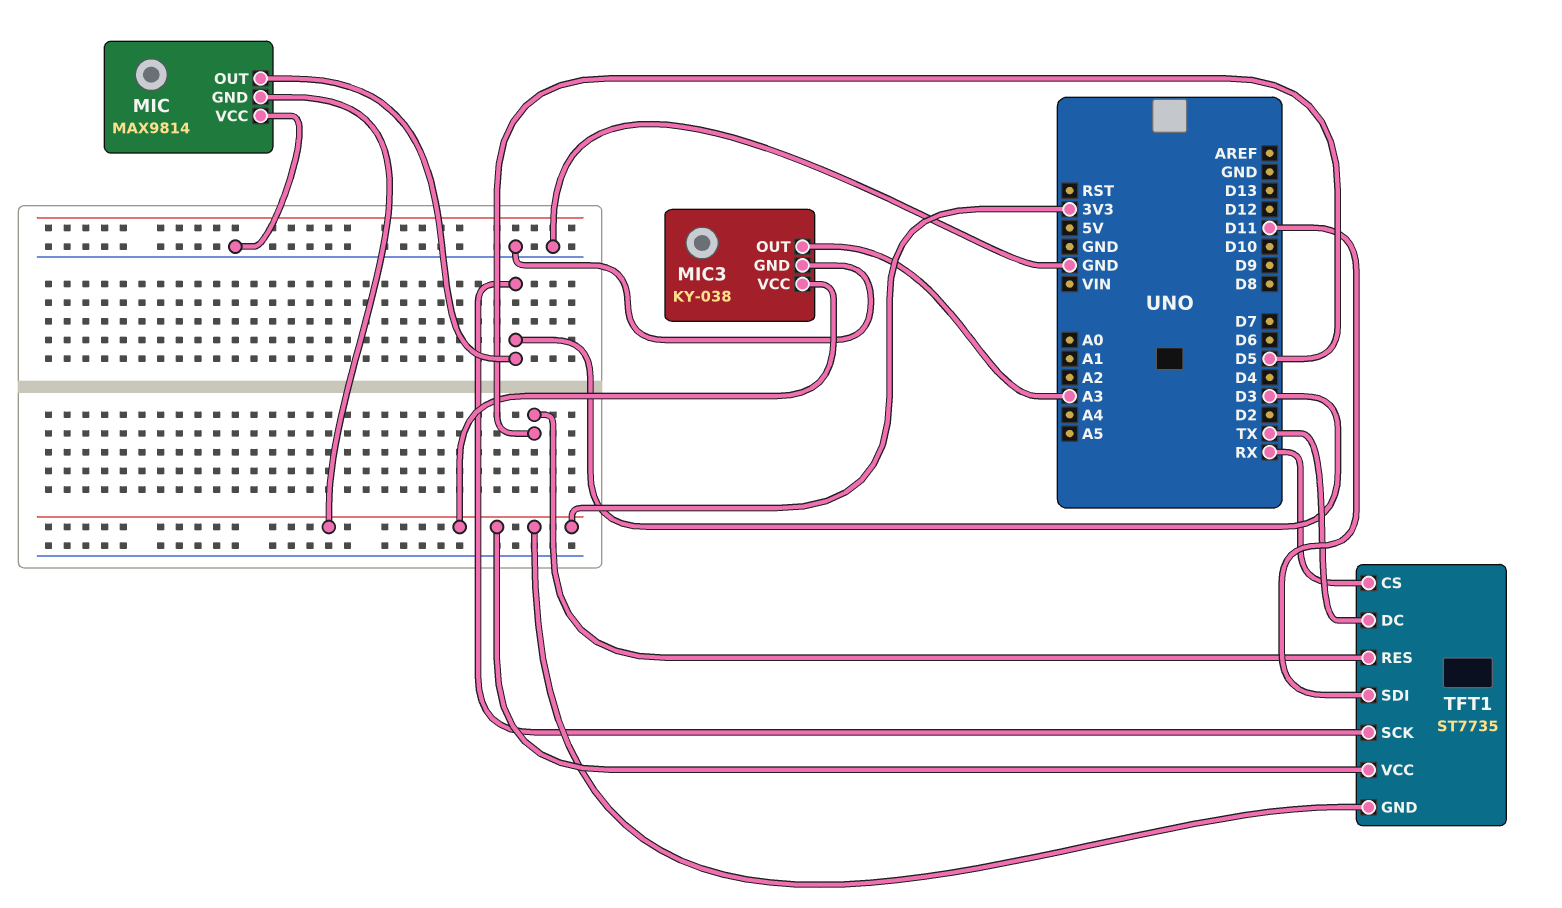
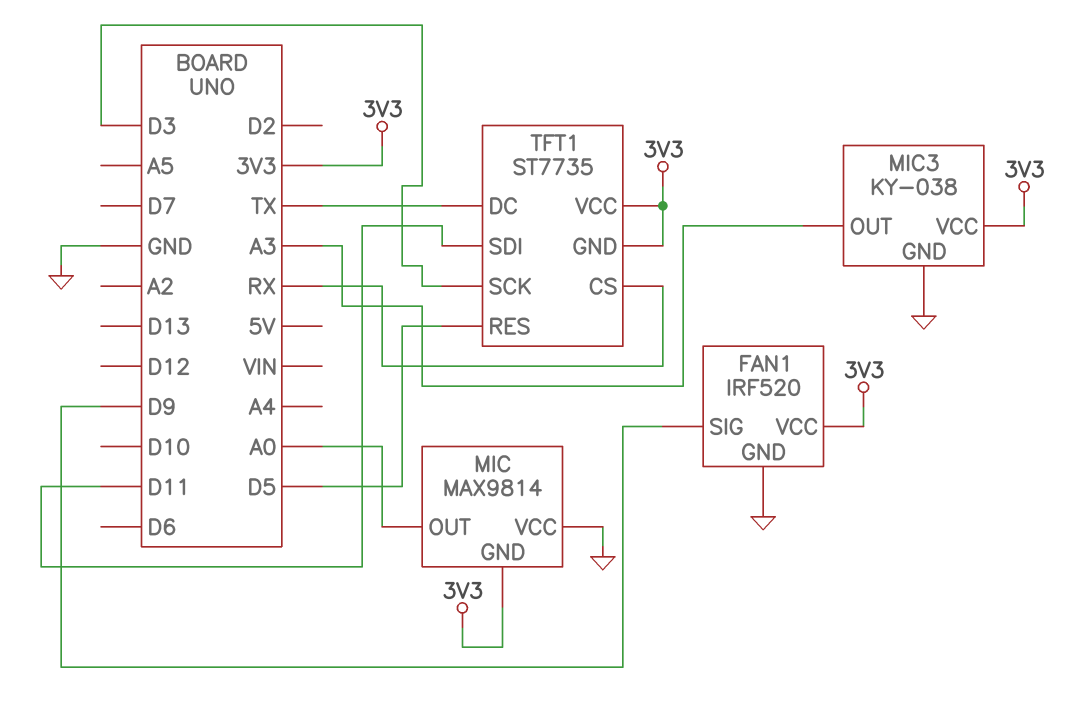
FAN1: none -> IRF520
FAN1 pin GND: none -> GND
FAN1 pin SIG: none -> D9
FAN1 pin VCC: none -> 3V3
MIC pin OUT: D3 -> A0

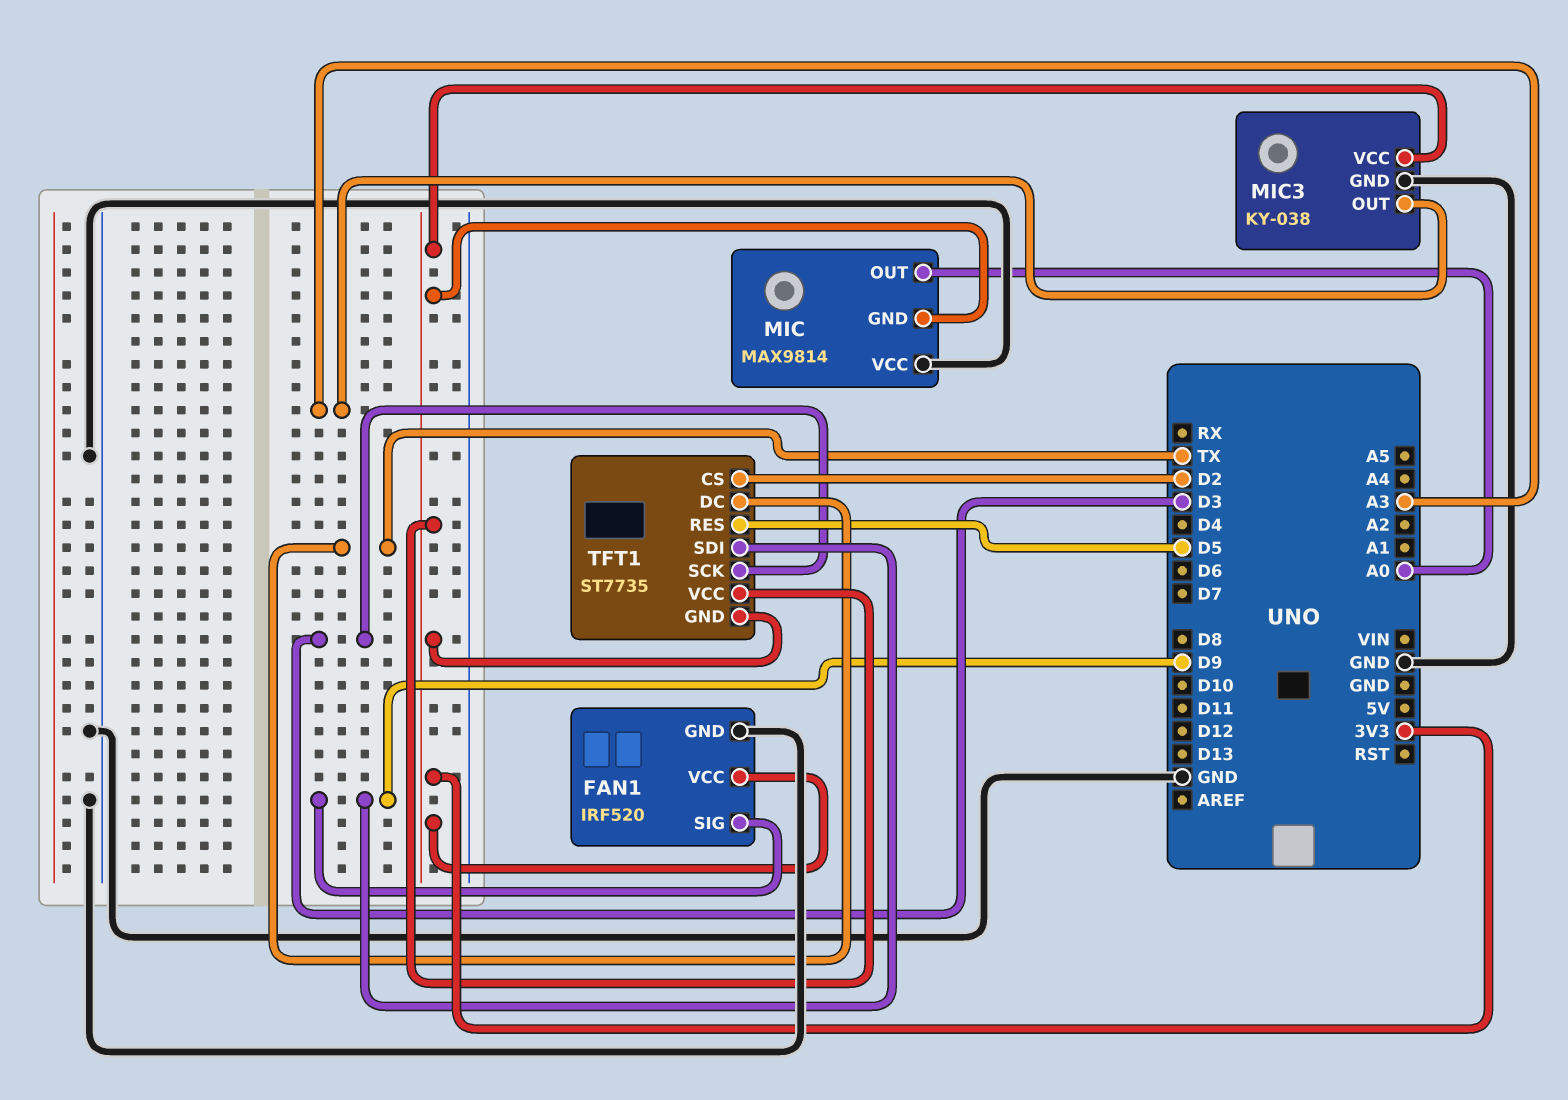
TFT1 pin CS: RX -> D2
TFT1 pin SDI: D11 -> D9

